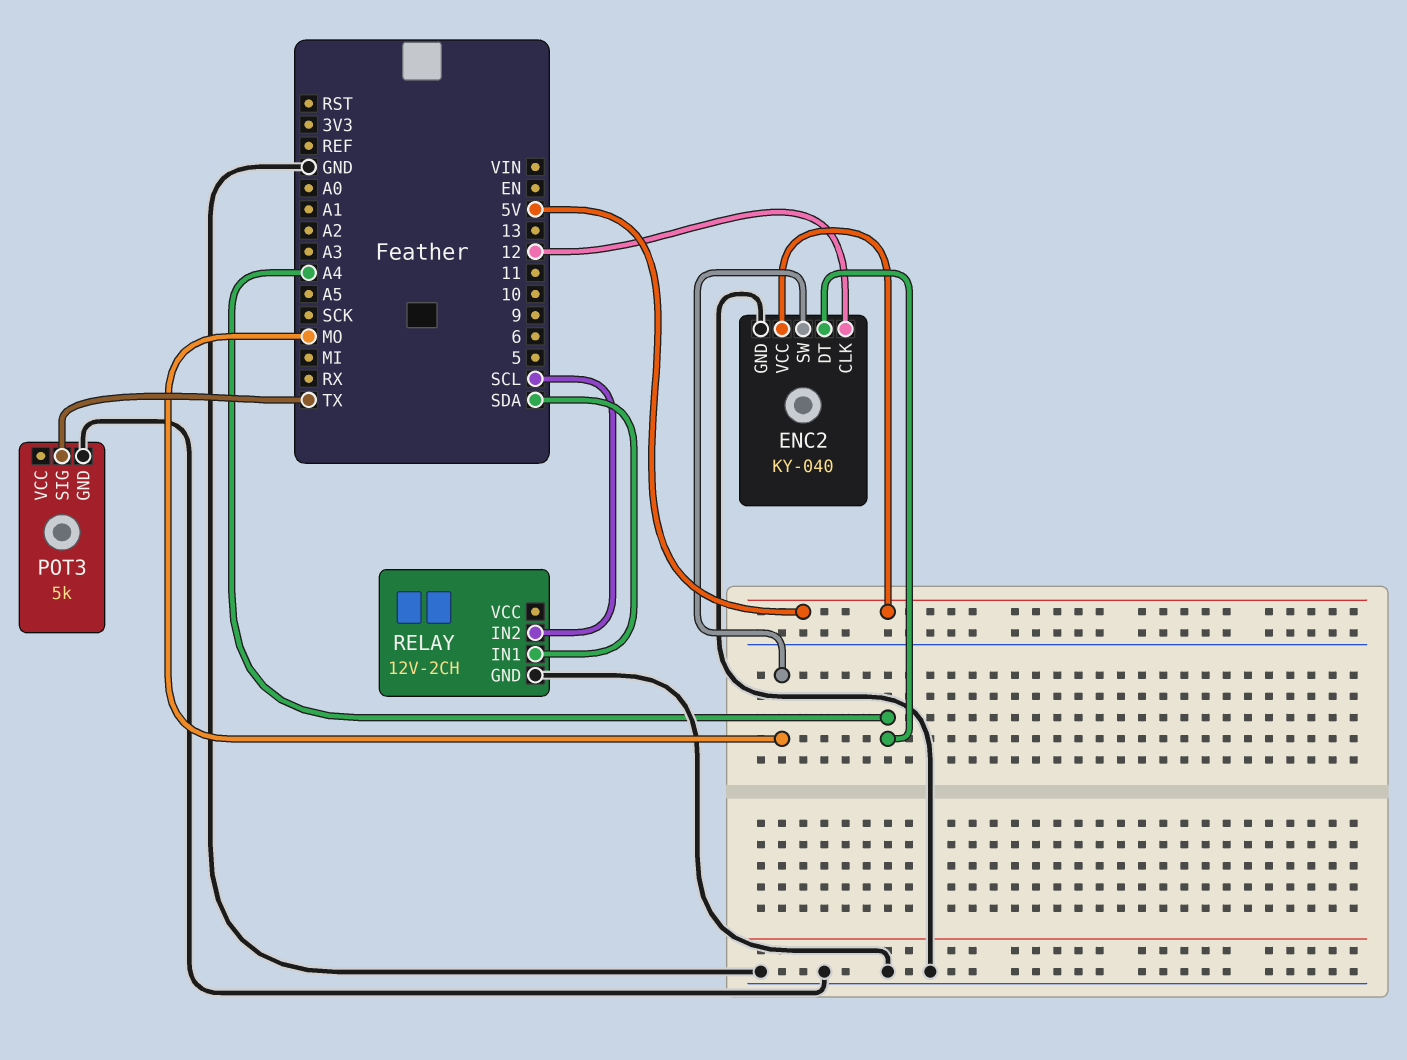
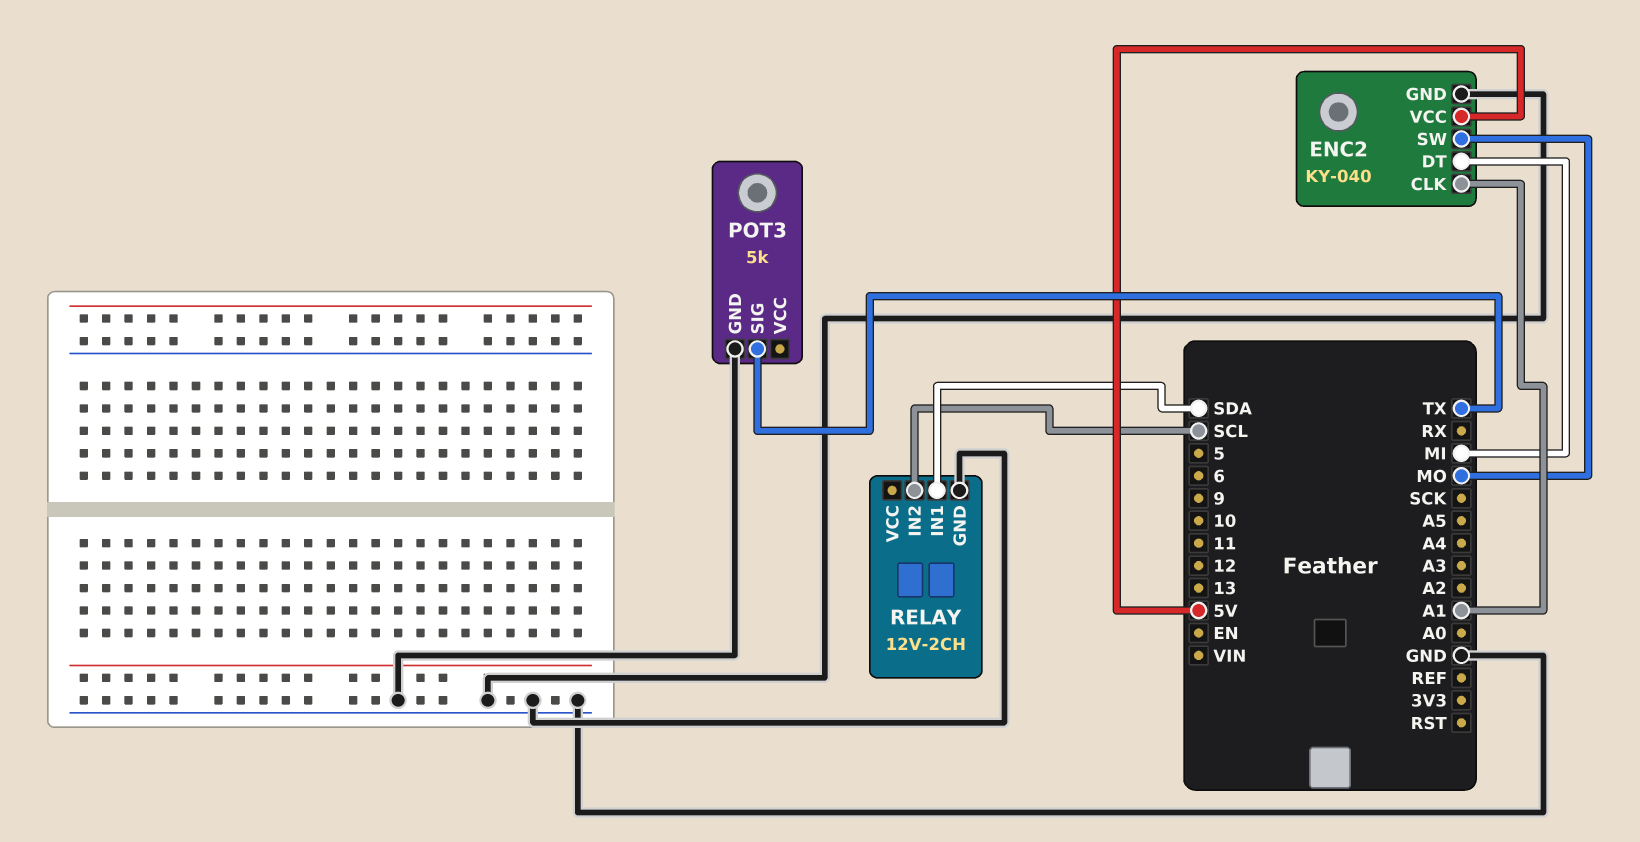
ENC2 pin CLK: 12 -> A1
ENC2 pin DT: A4 -> MI

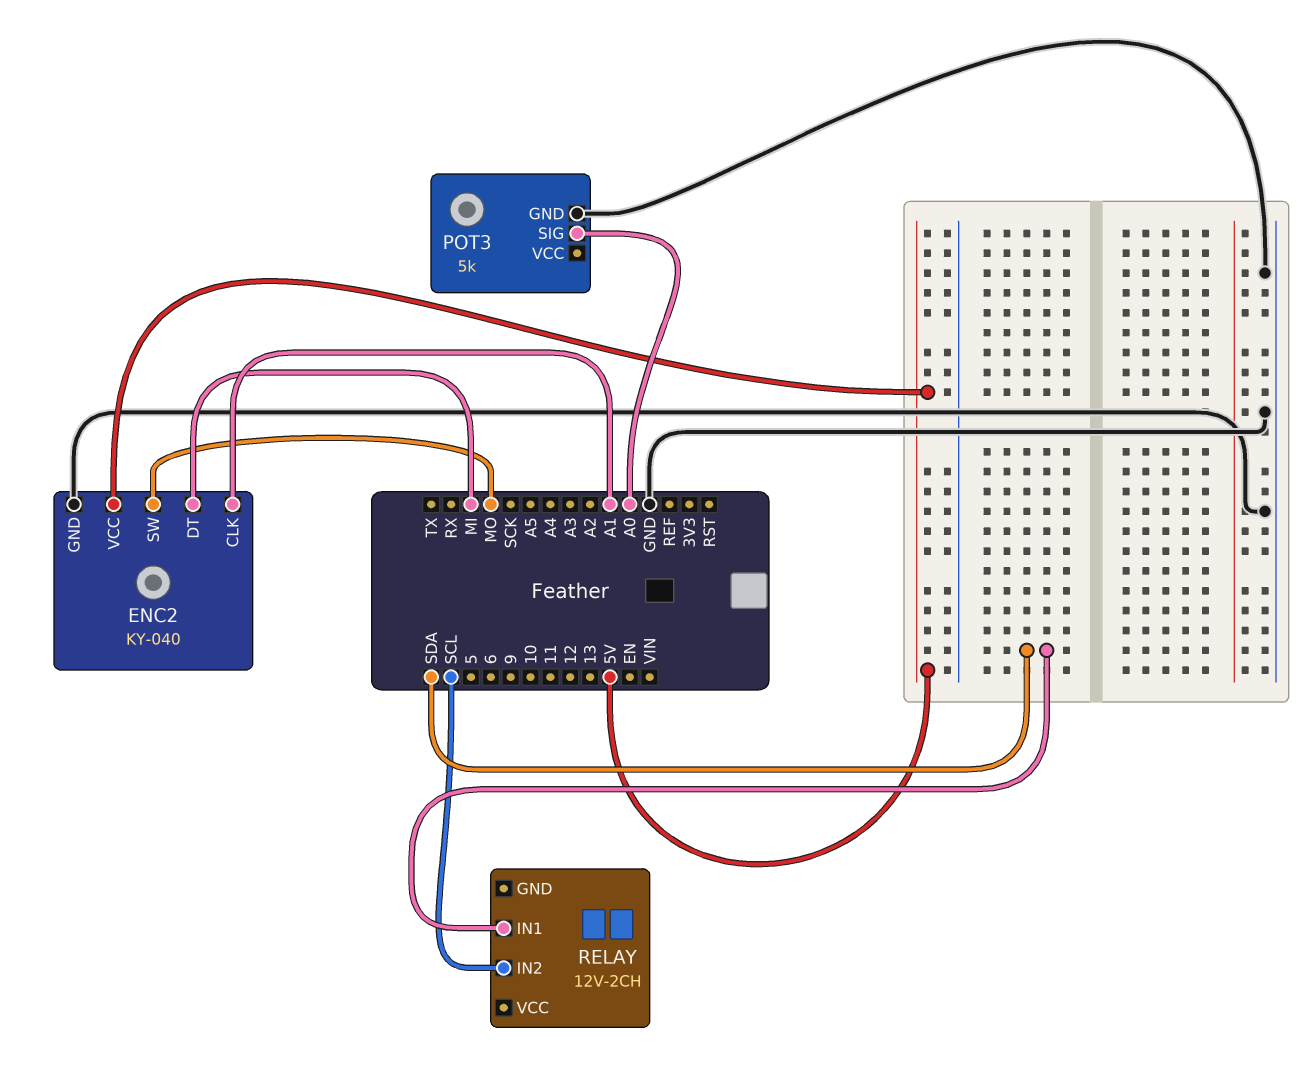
POT3 pin SIG: TX -> A0
RELAY pin GND: GND -> none

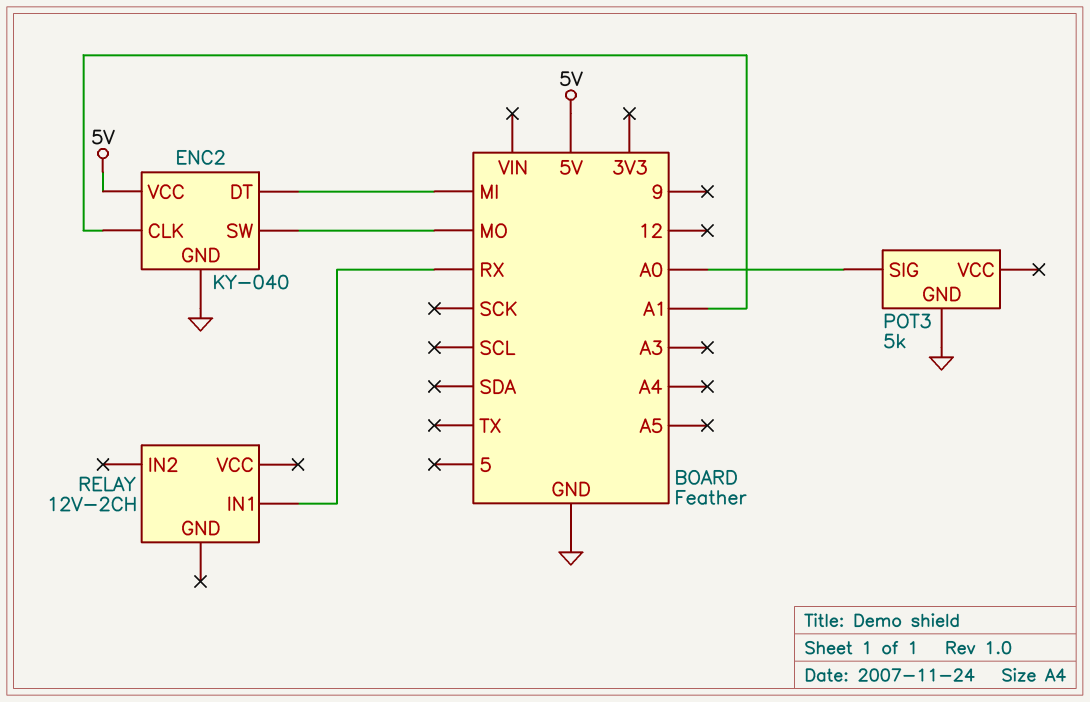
RELAY pin IN1: SDA -> RX
RELAY pin IN2: SCL -> none

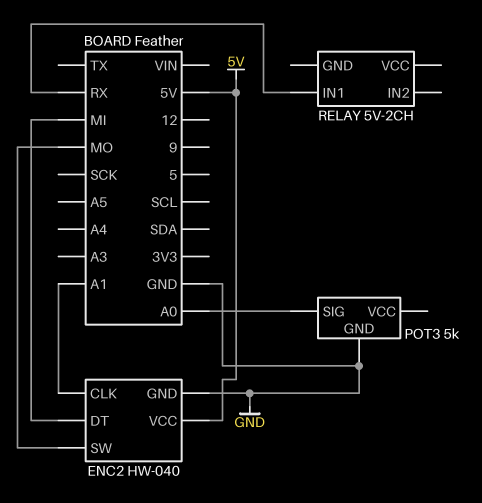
ENC2: KY-040 -> HW-040
RELAY: 12V-2CH -> 5V-2CH

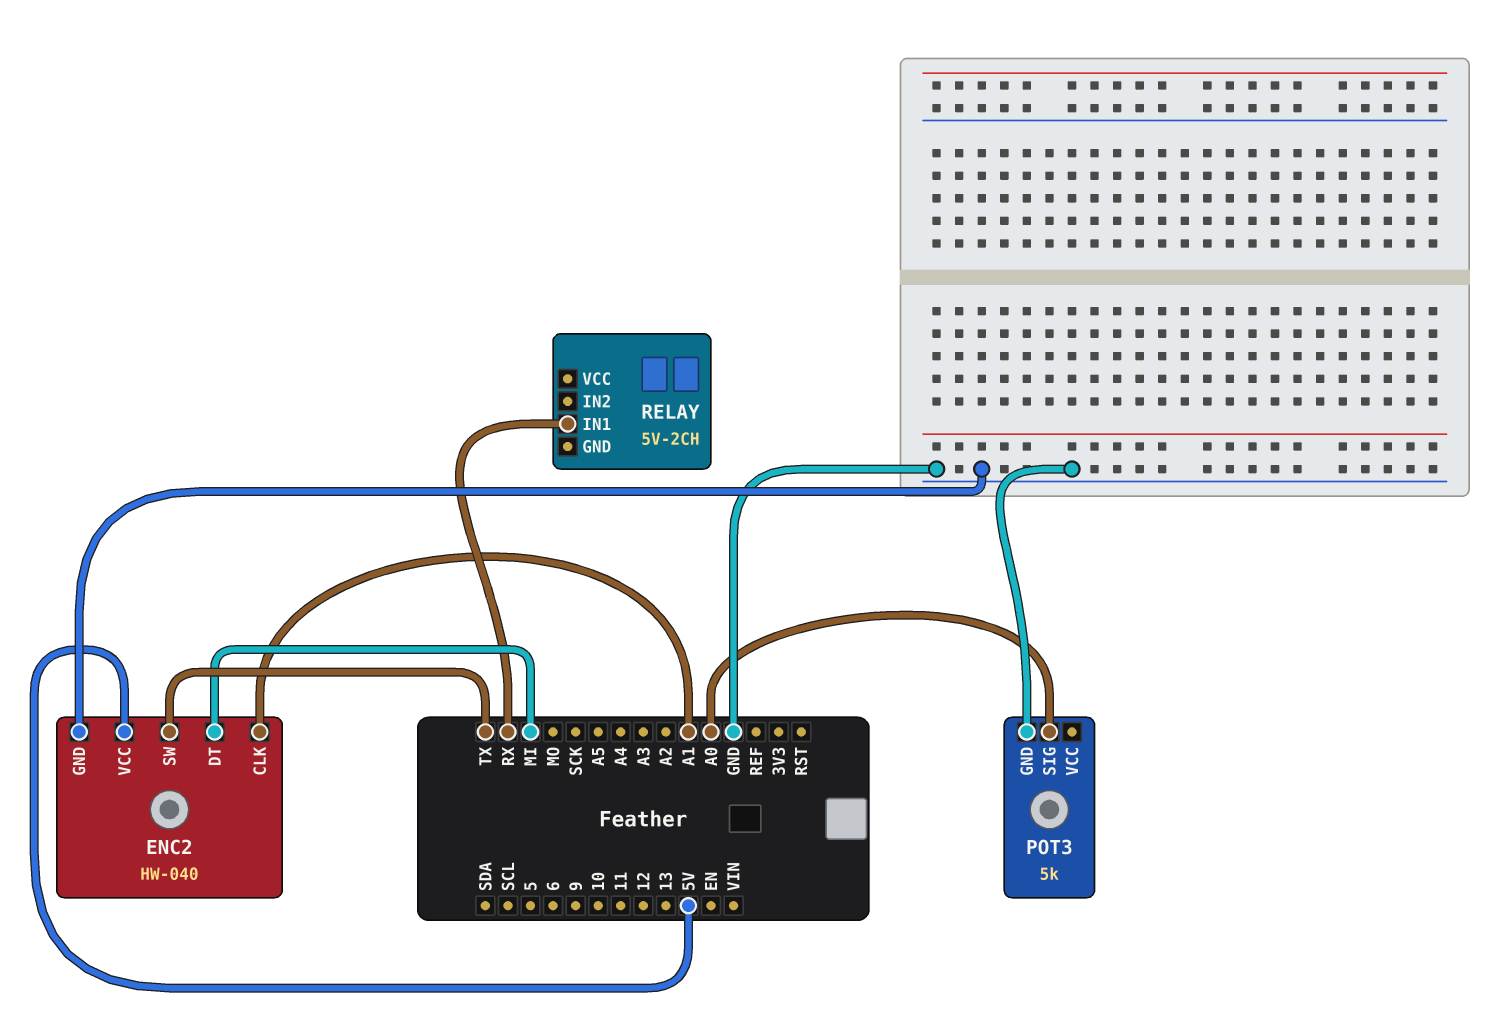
ENC2 pin SW: MO -> TX

